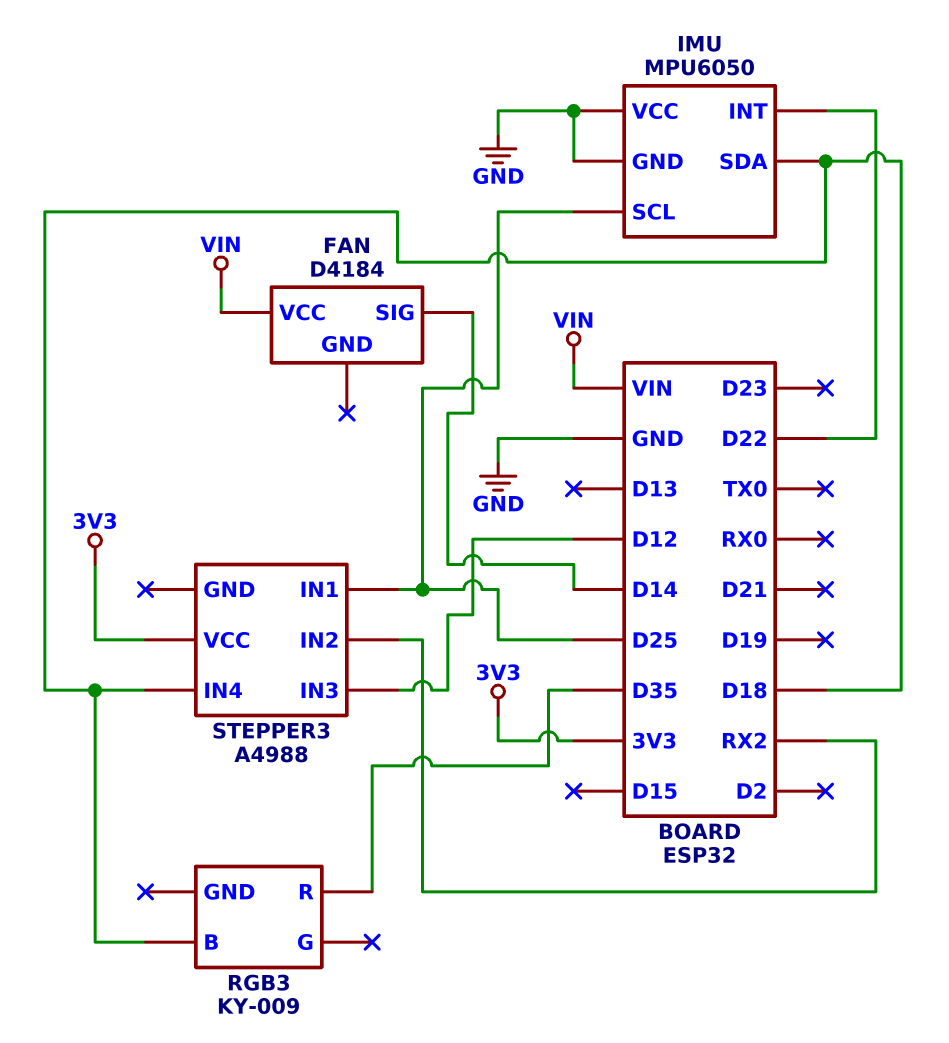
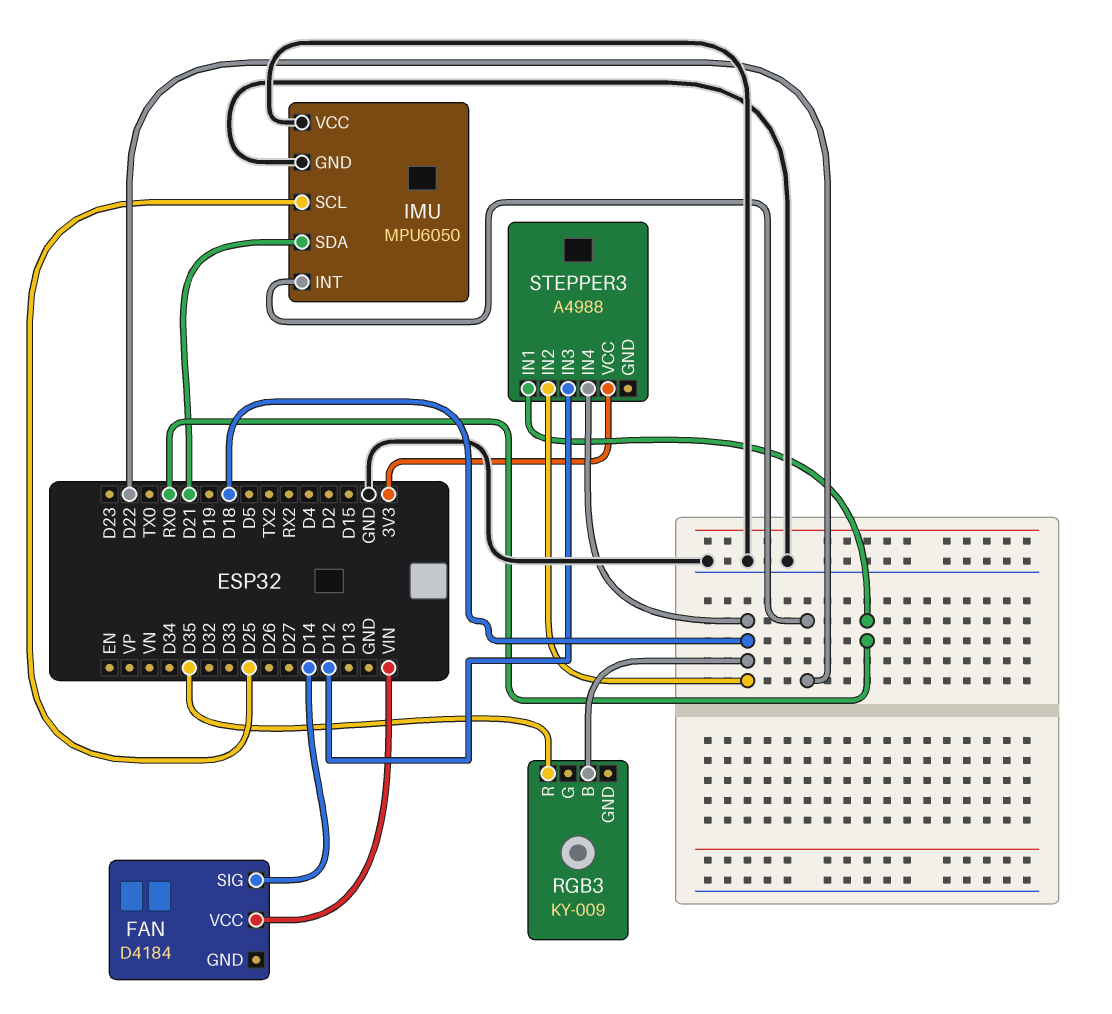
IMU pin SDA: D18 -> D21
STEPPER3 pin IN1: D25 -> RX0
STEPPER3 pin IN2: RX2 -> D18

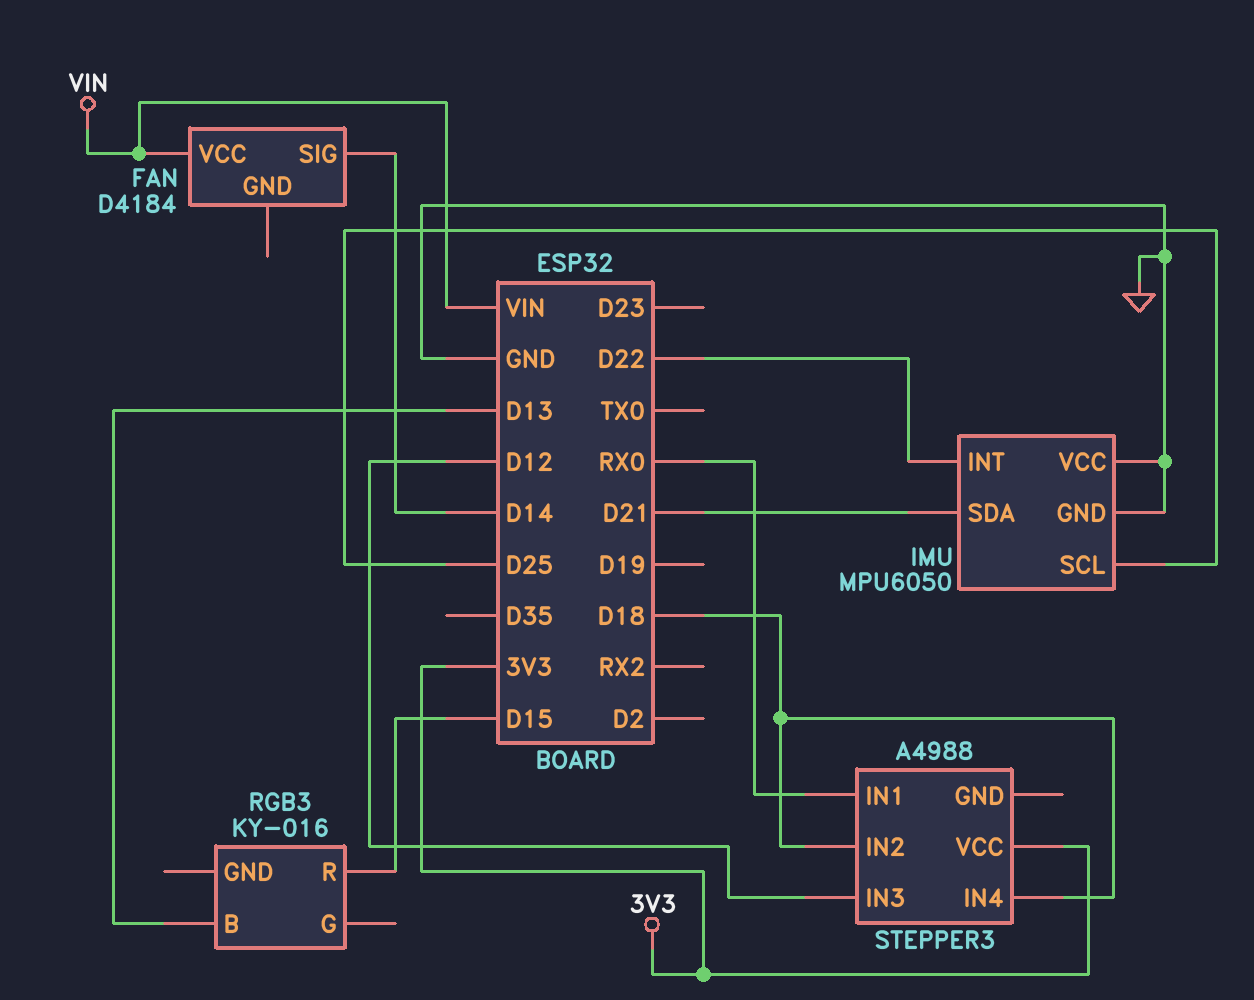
RGB3: KY-009 -> KY-016
RGB3 pin B: D18 -> D13
RGB3 pin R: D35 -> D15

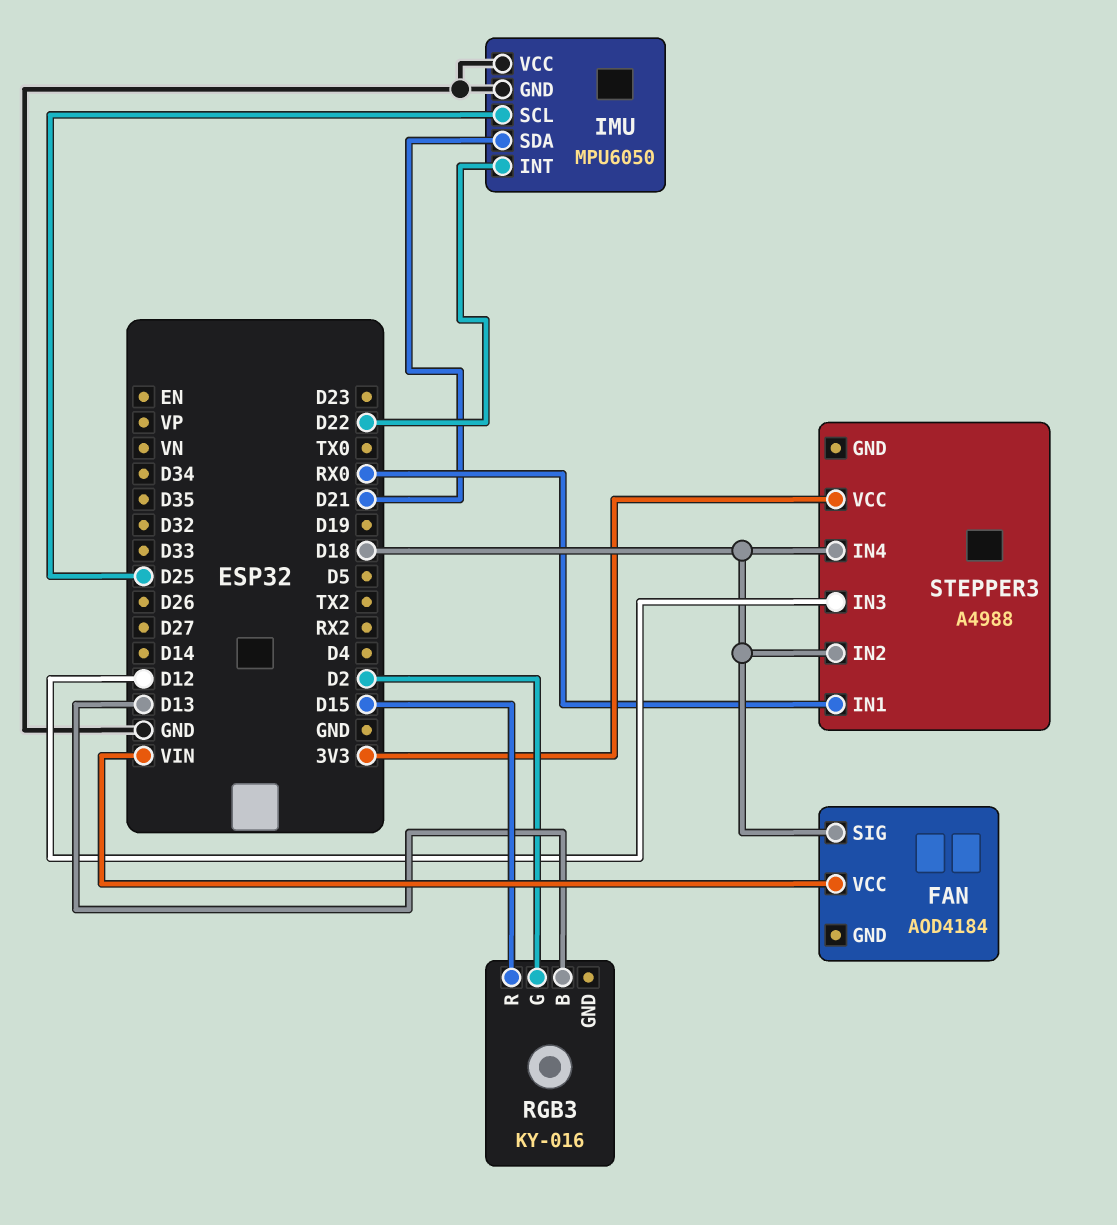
FAN: D4184 -> AOD4184
FAN pin SIG: D14 -> D18
RGB3 pin G: none -> D2

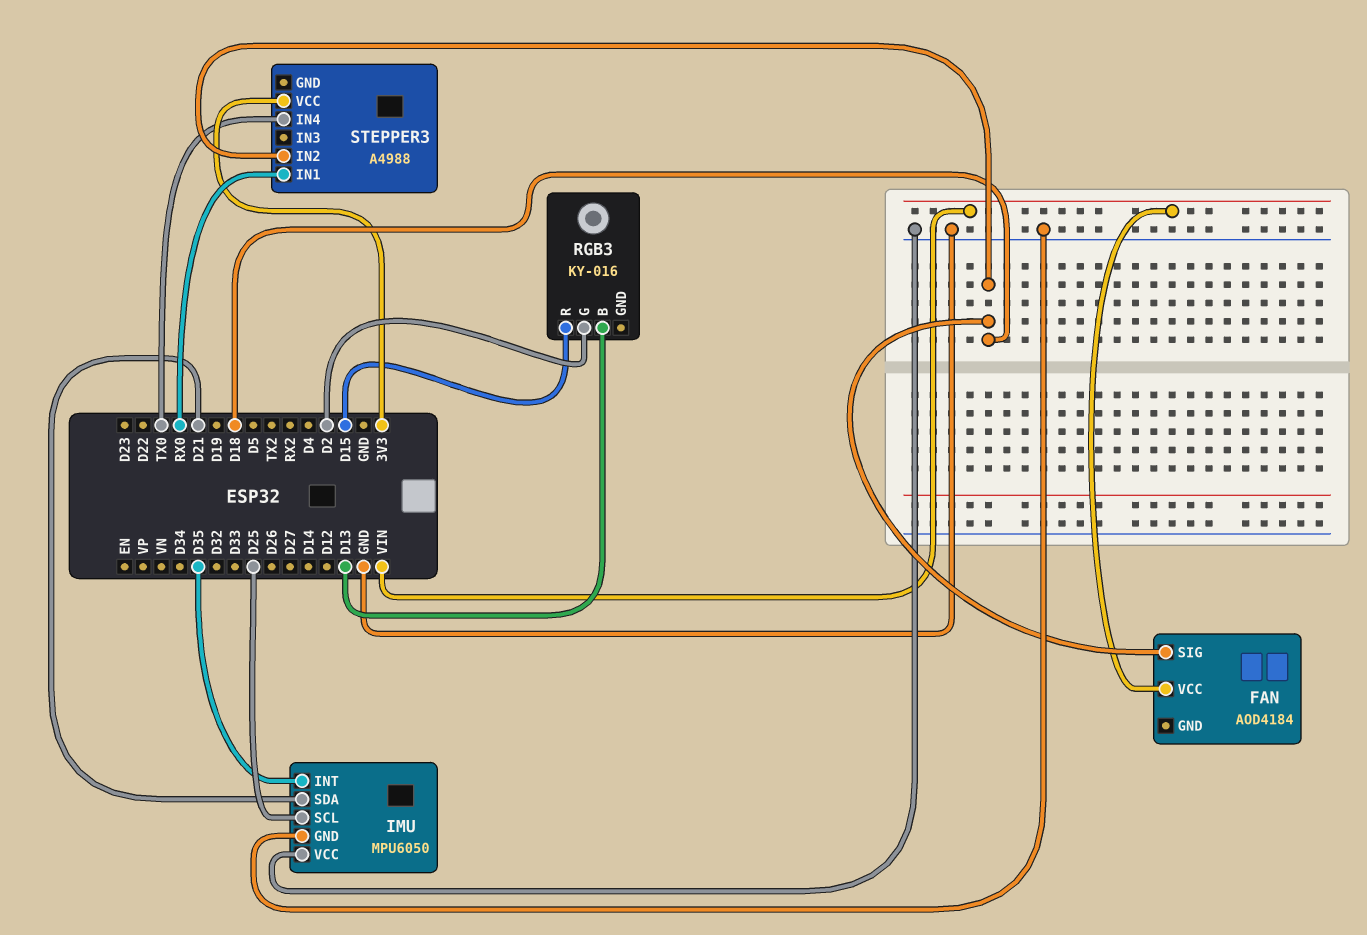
IMU pin INT: D22 -> D35
STEPPER3 pin IN3: D12 -> none
STEPPER3 pin IN4: D18 -> TX0

